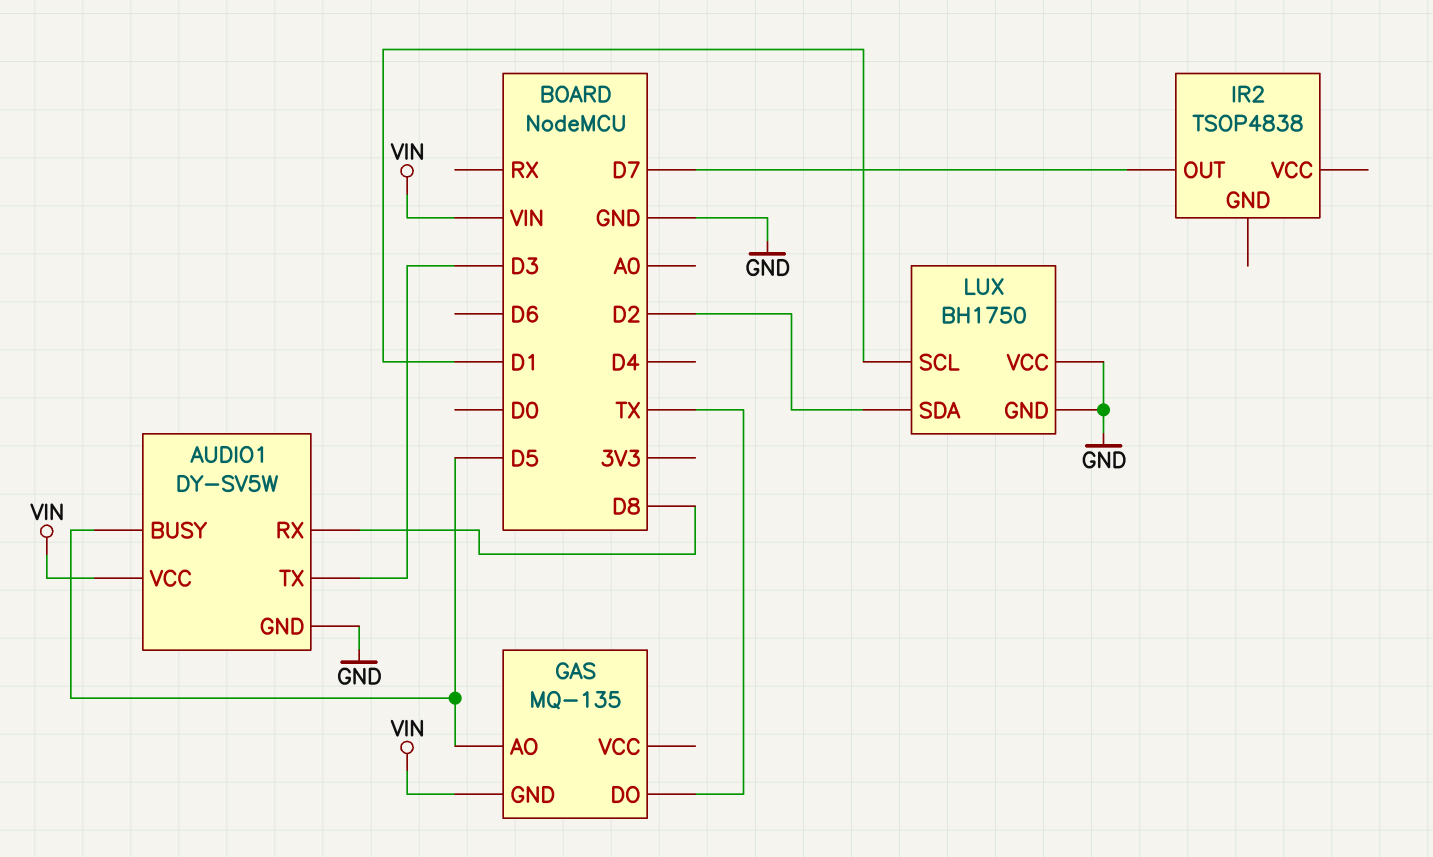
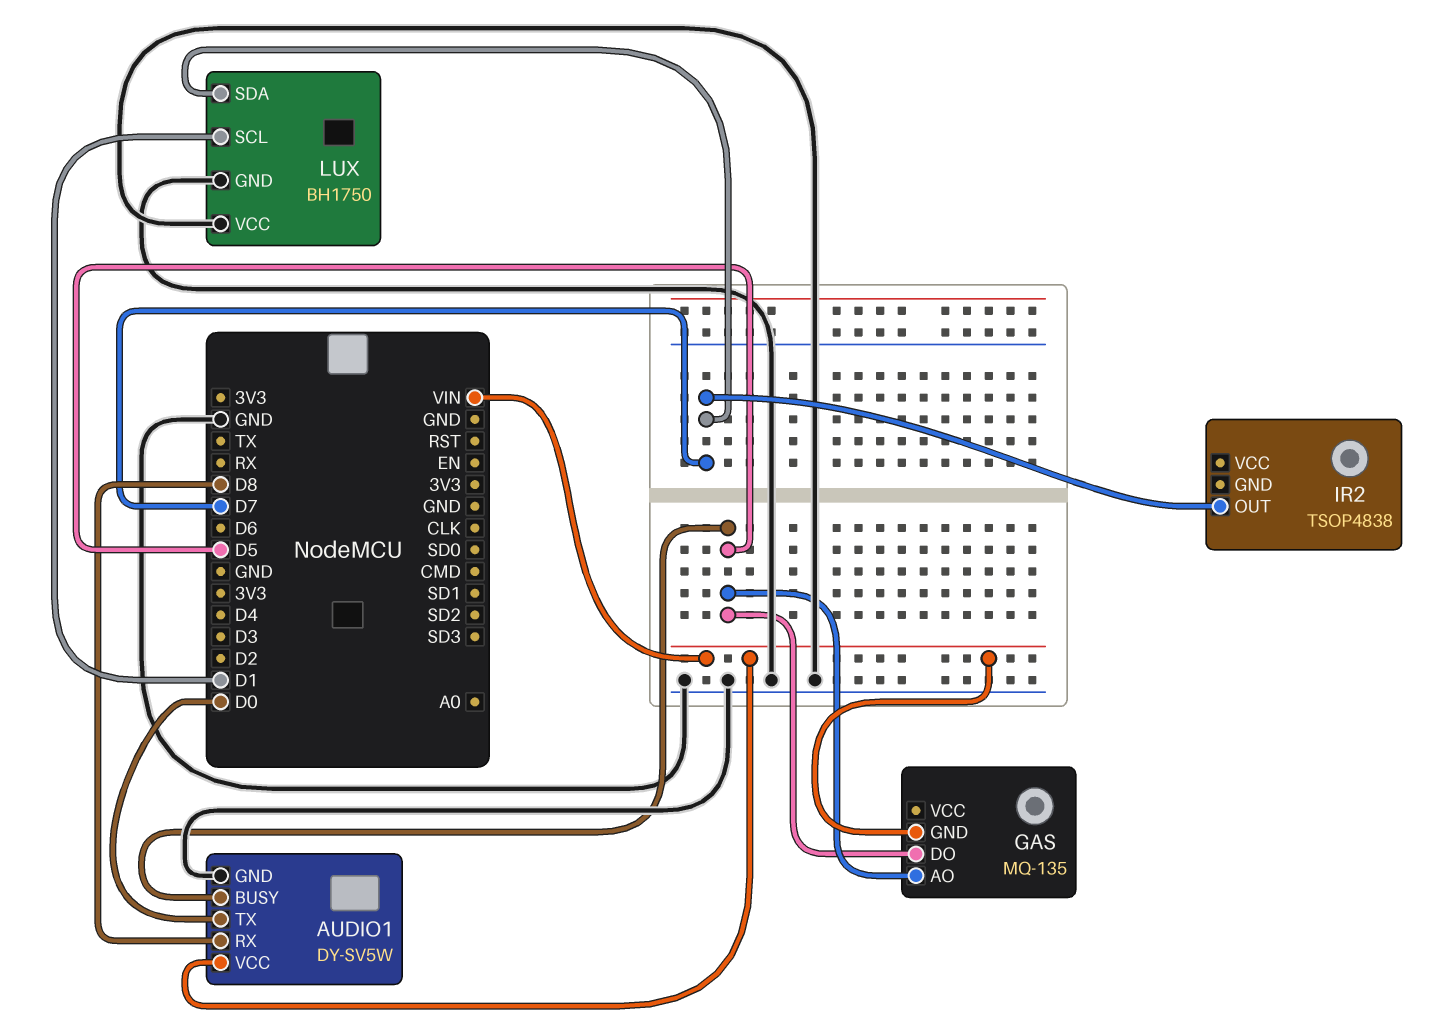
AUDIO1 pin TX: D3 -> D0
GAS pin DO: TX -> D5
LUX pin SDA: D2 -> D7

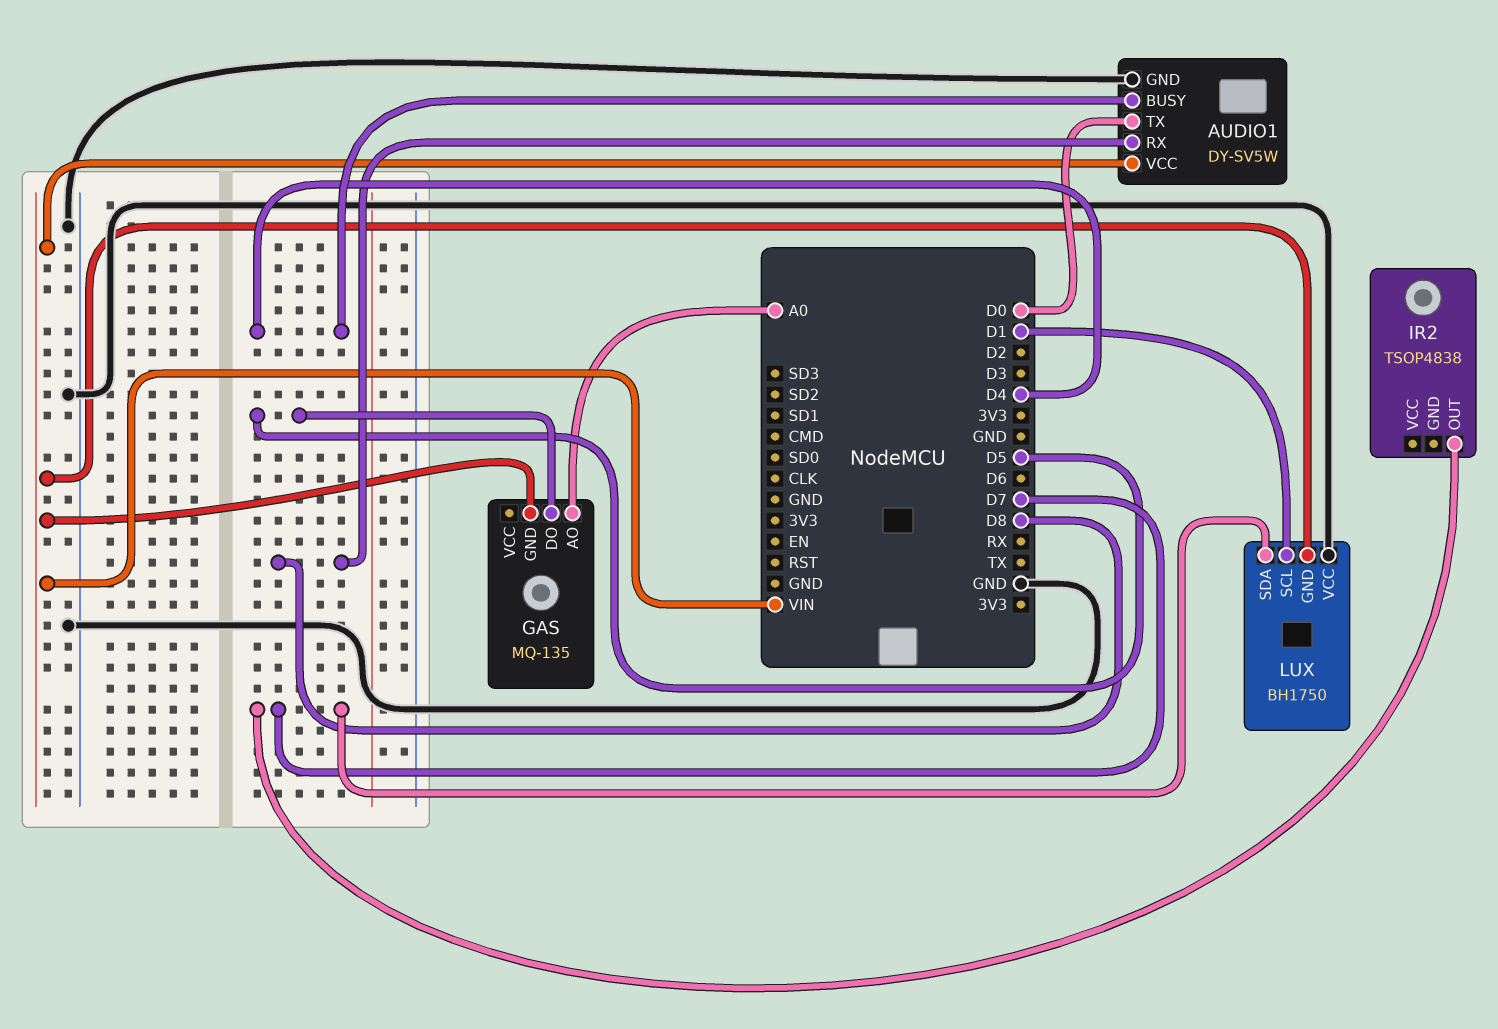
AUDIO1 pin BUSY: D5 -> D4
GAS pin AO: D5 -> A0
LUX pin GND: GND -> VIN

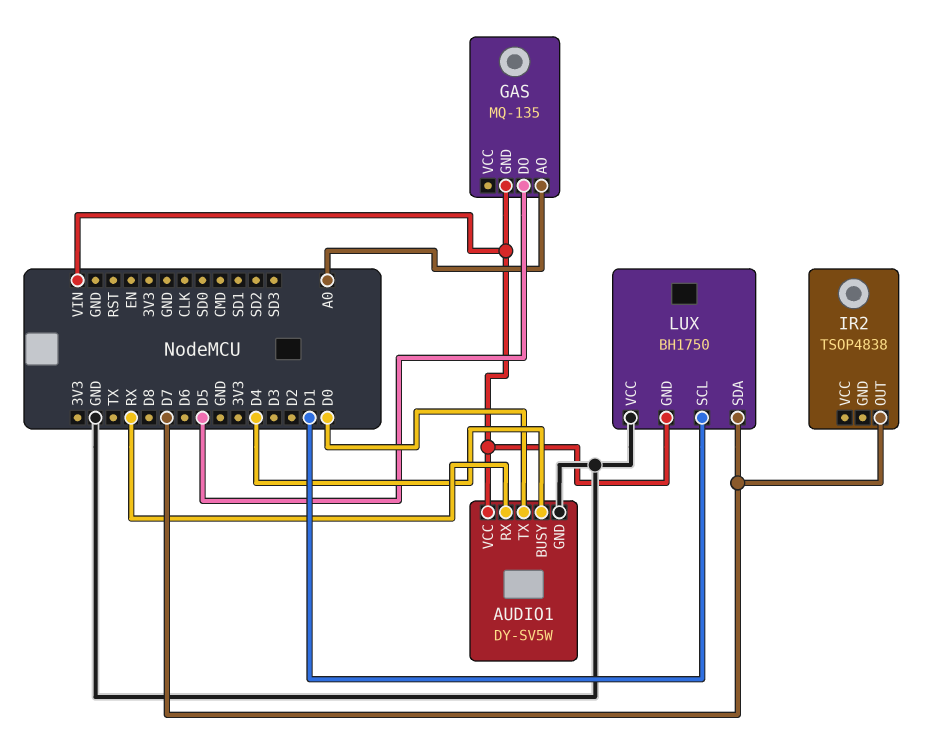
AUDIO1 pin RX: D8 -> RX

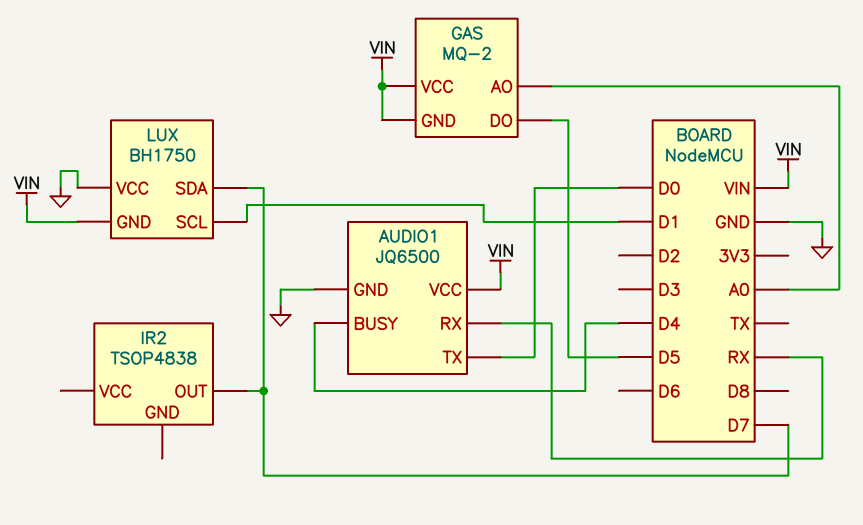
AUDIO1: DY-SV5W -> JQ6500
GAS: MQ-135 -> MQ-2
GAS pin VCC: none -> VIN

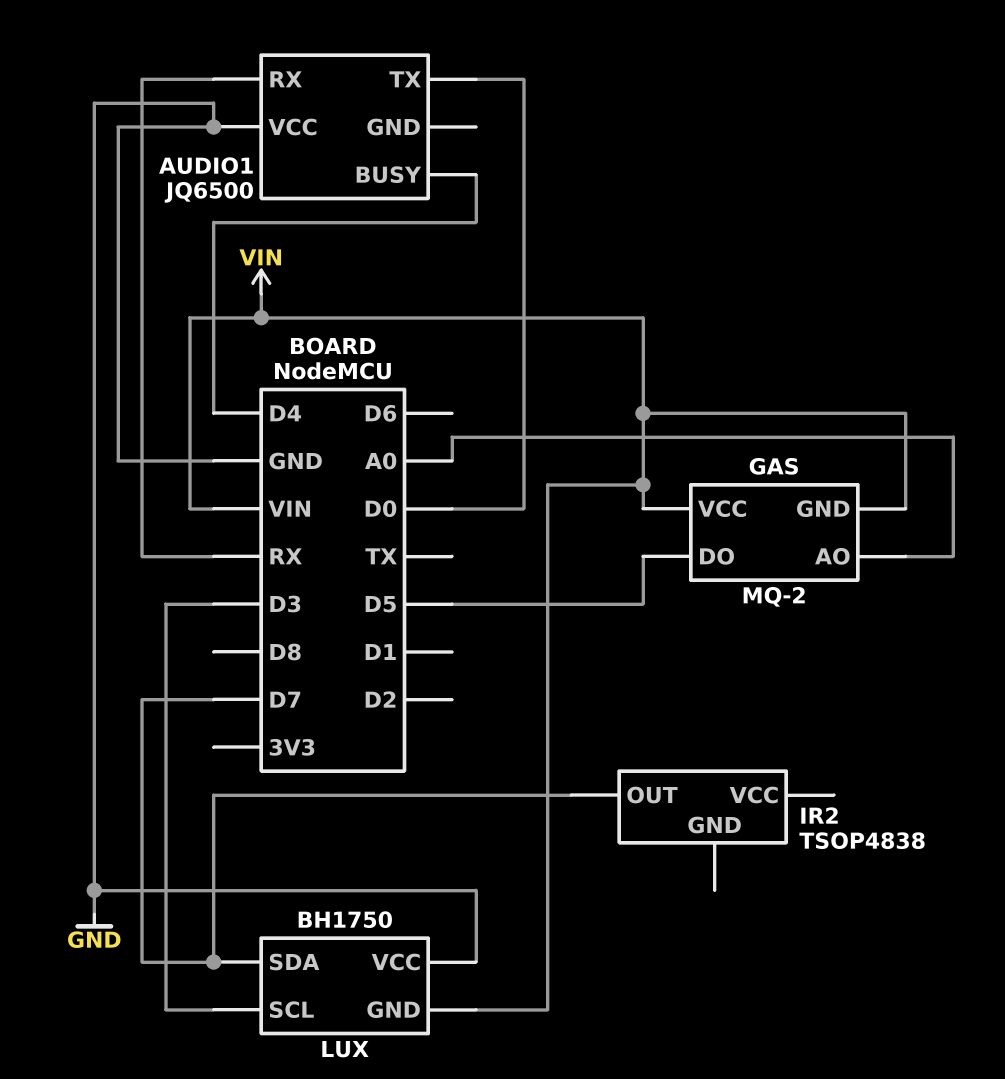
AUDIO1 pin GND: GND -> none
AUDIO1 pin VCC: VIN -> GND
LUX pin SCL: D1 -> D3

